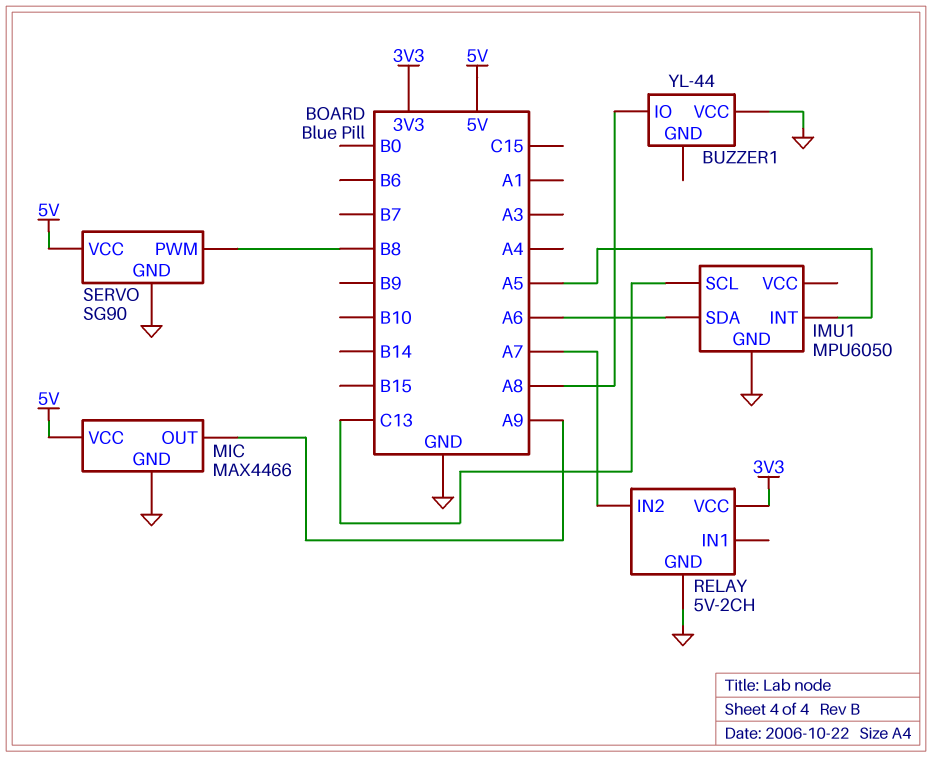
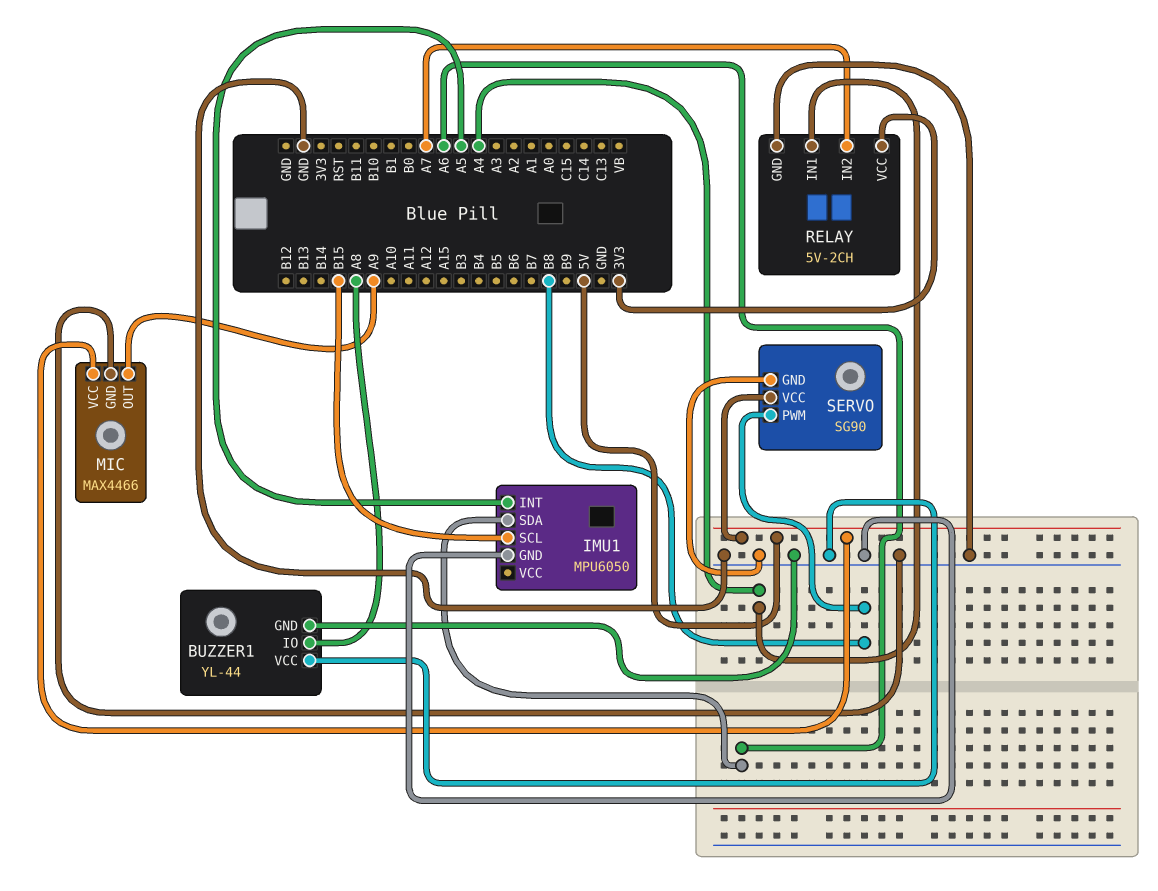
BUZZER1 pin GND: none -> GND
IMU1 pin SCL: C13 -> B15
RELAY pin IN1: none -> A4

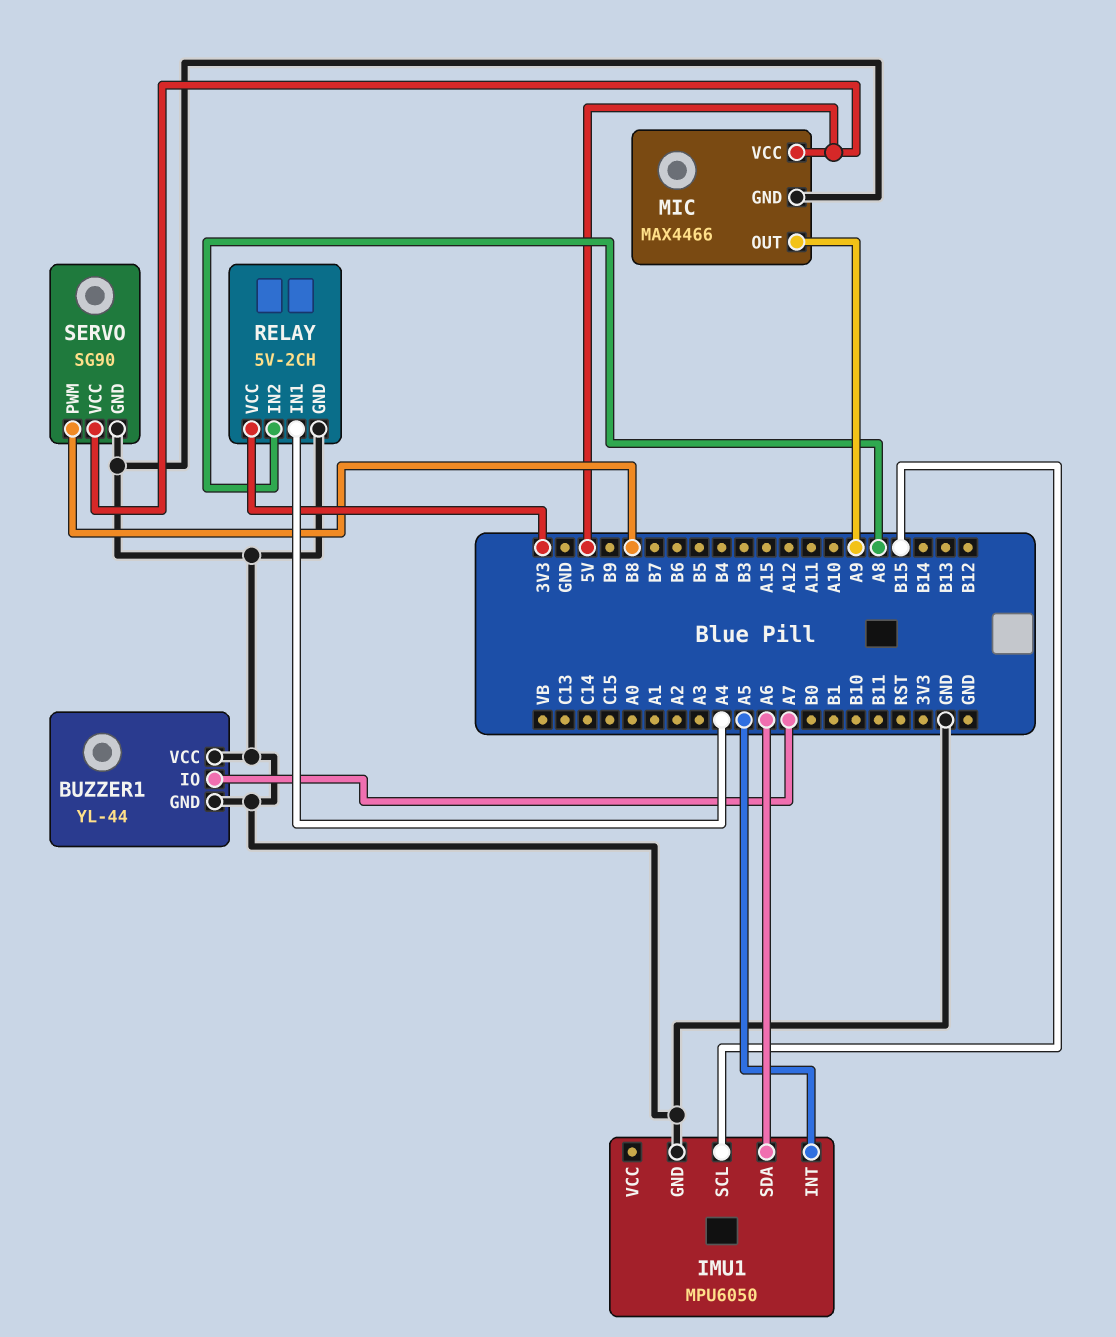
BUZZER1 pin IO: A8 -> A7
RELAY pin IN2: A7 -> A8

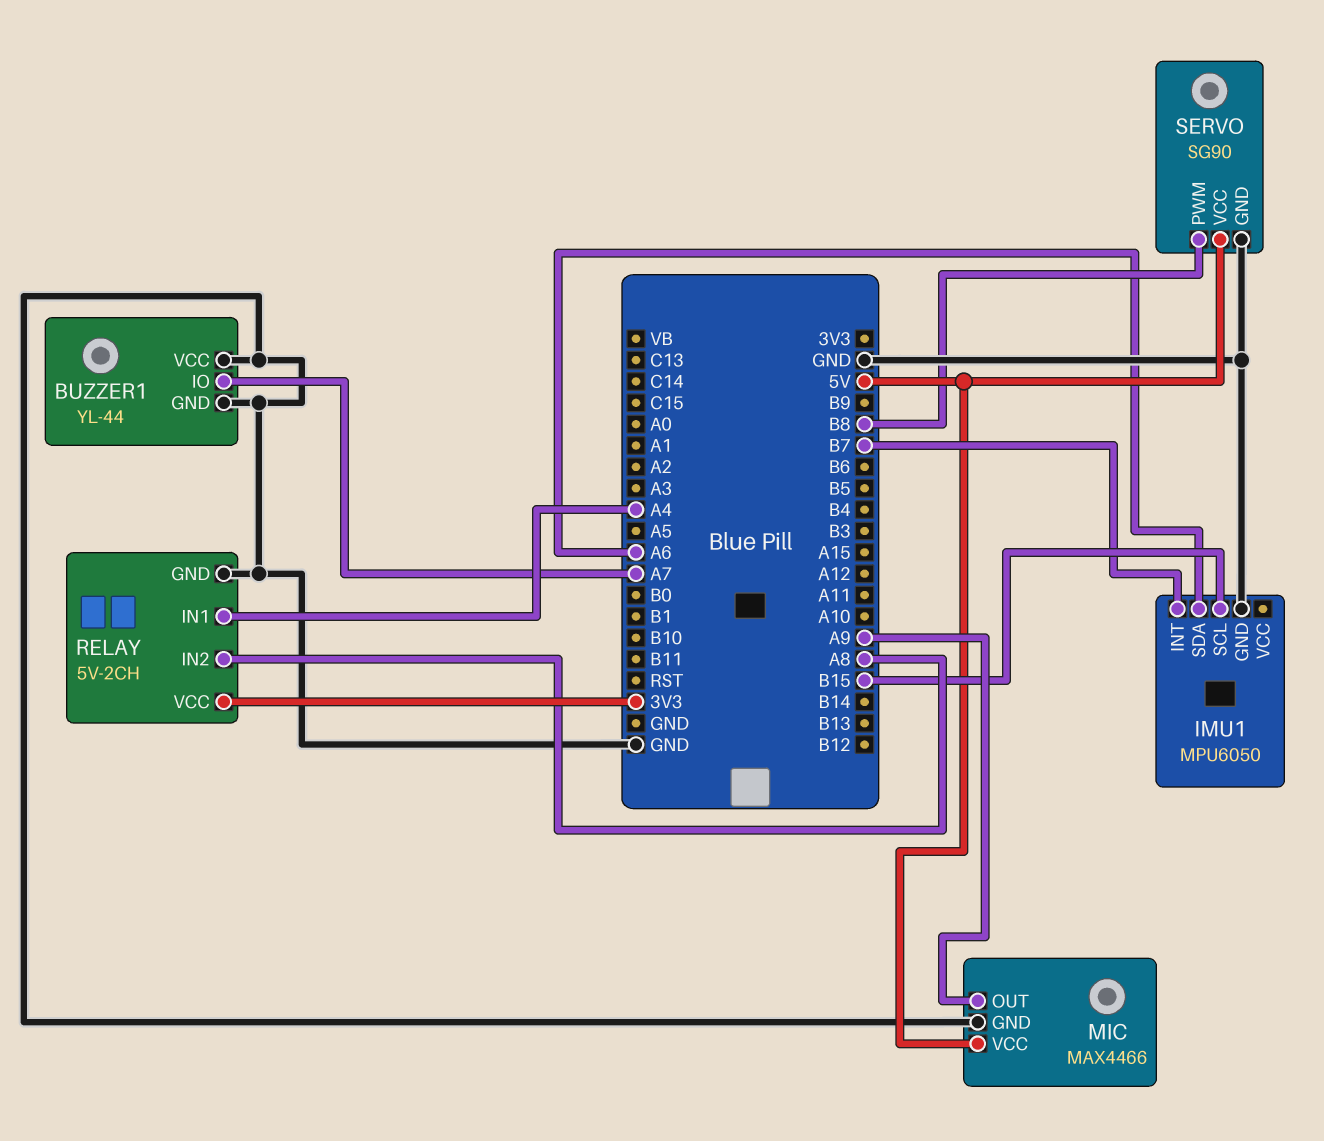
IMU1 pin INT: A5 -> B7

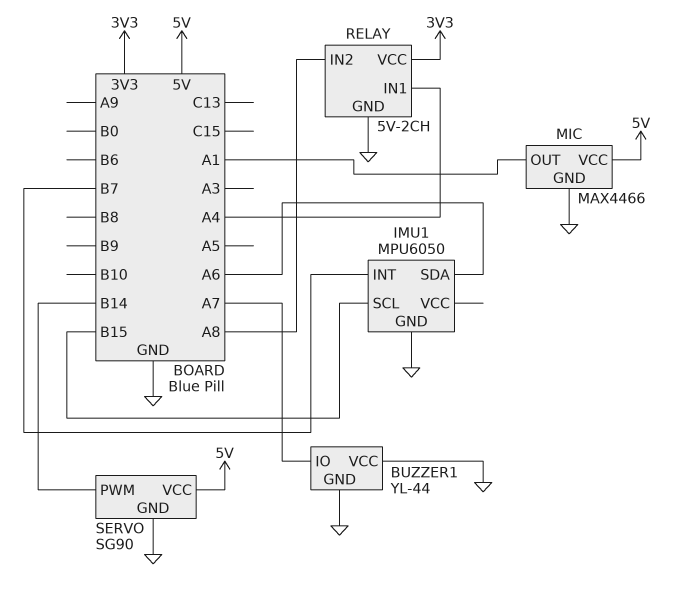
MIC pin OUT: A9 -> A1
SERVO pin PWM: B8 -> B14

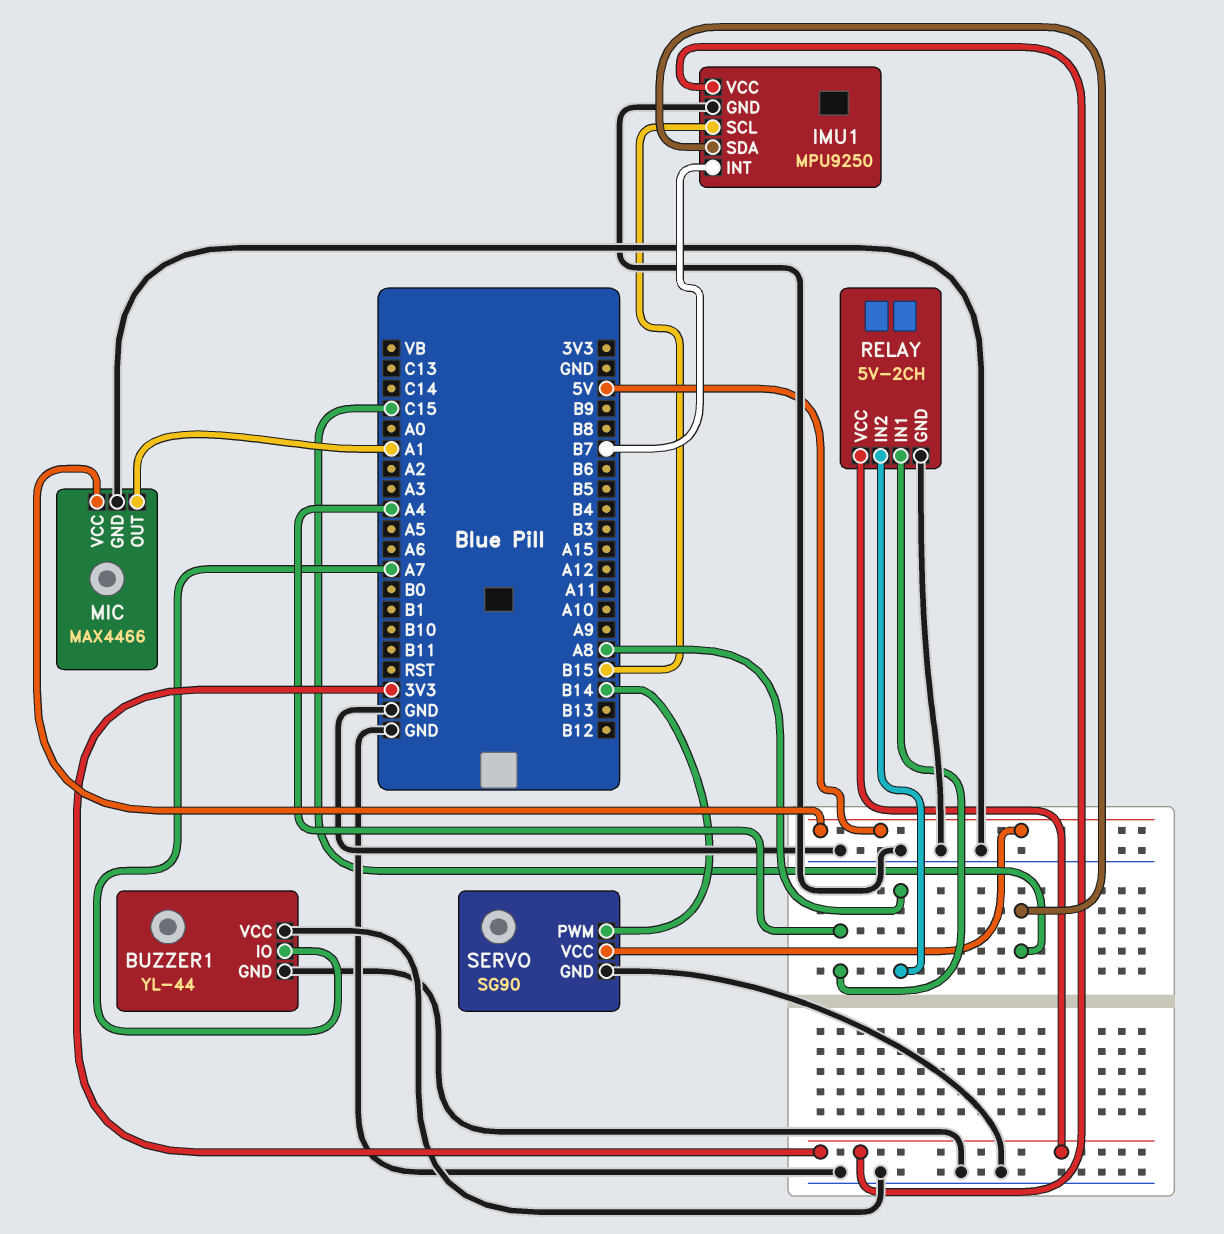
IMU1: MPU6050 -> MPU9250
IMU1 pin SDA: A6 -> C15
IMU1 pin VCC: none -> 3V3

